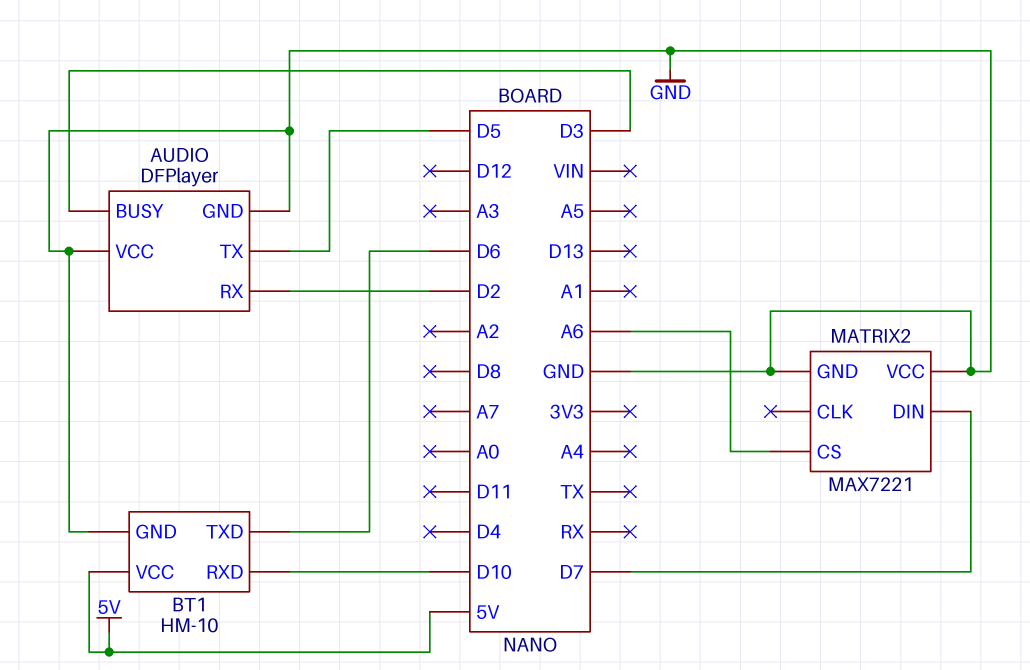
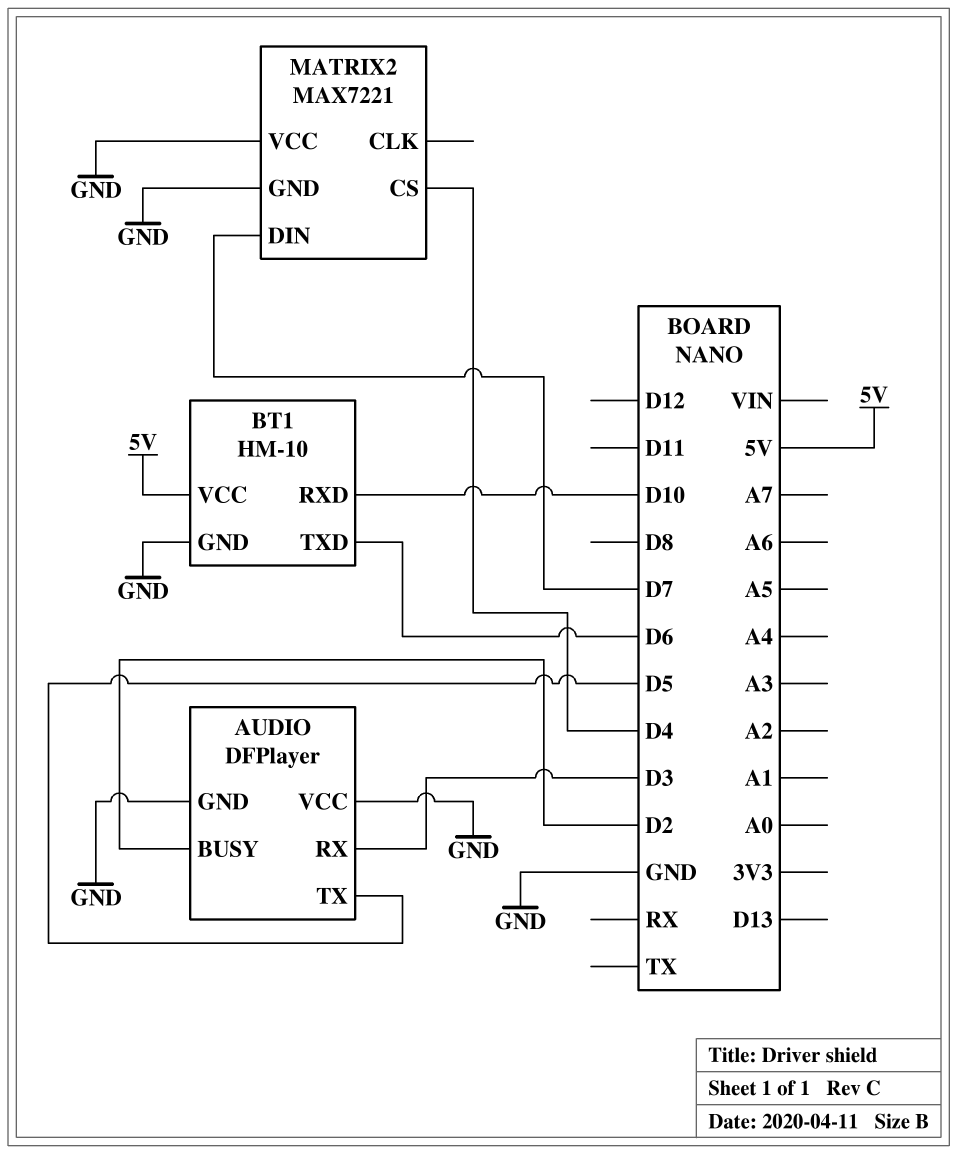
AUDIO pin BUSY: D3 -> D2
AUDIO pin RX: D2 -> D3
MATRIX2 pin CS: A6 -> D4

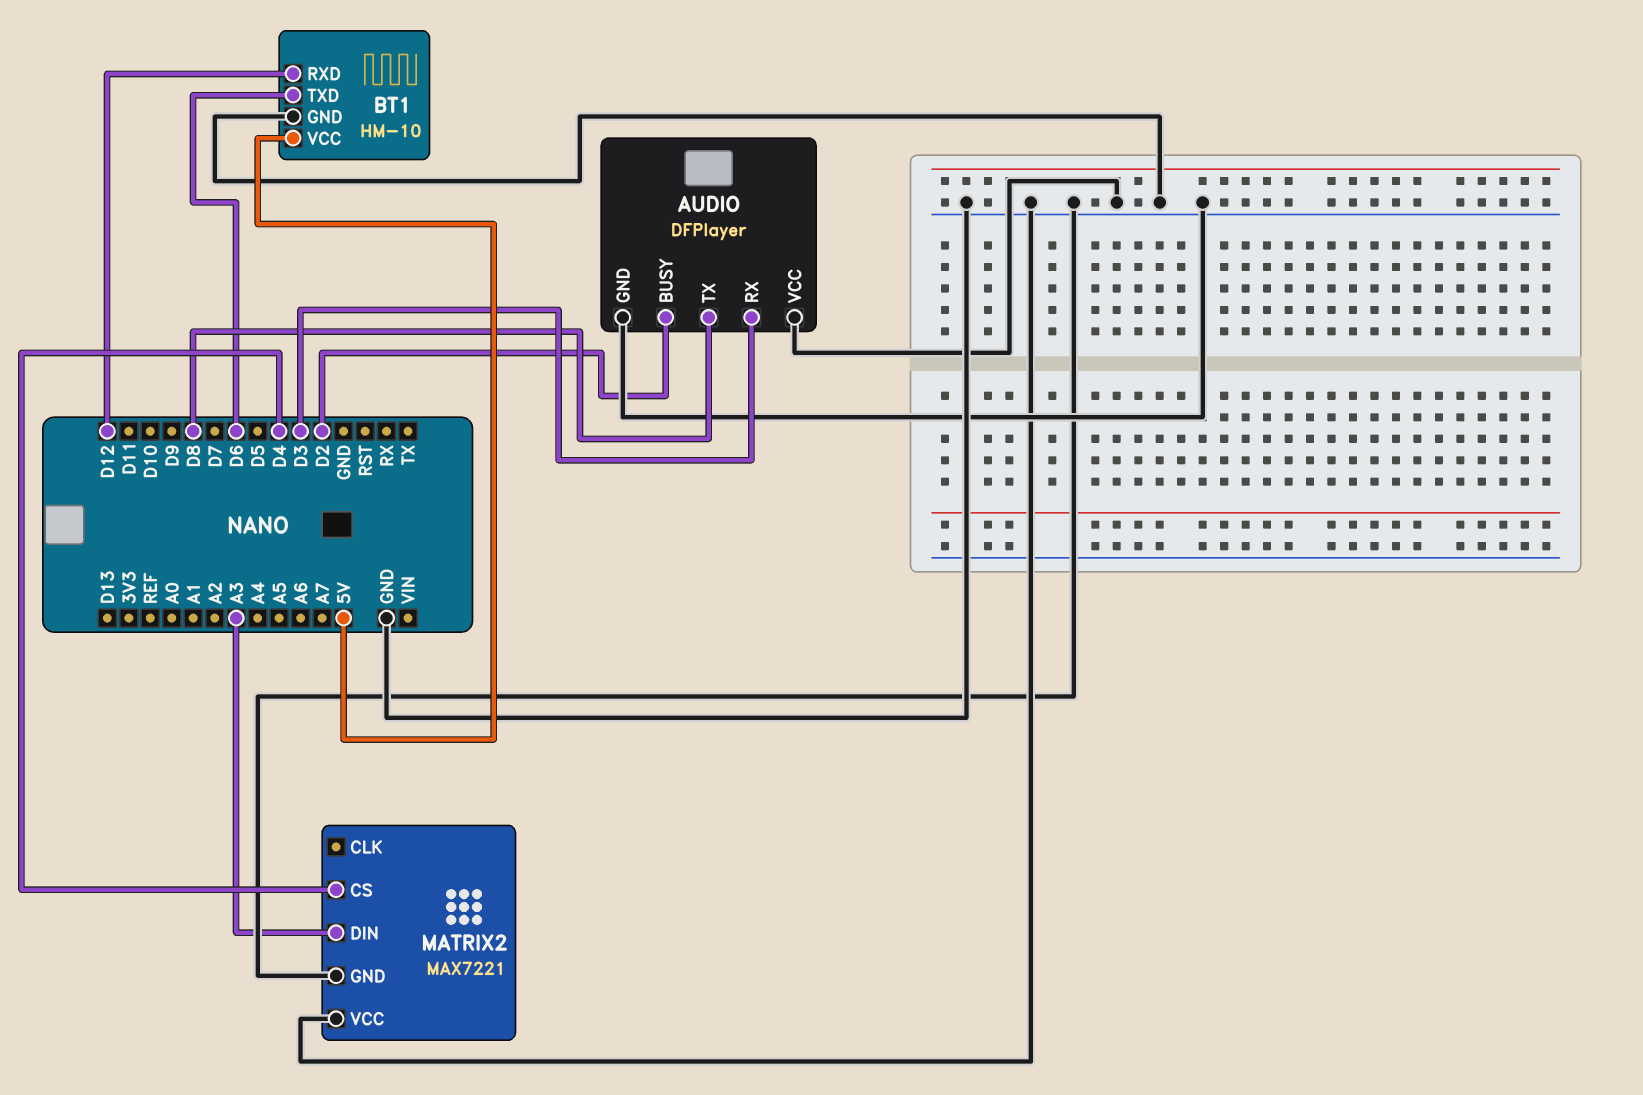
AUDIO pin TX: D5 -> D8
BT1 pin RXD: D10 -> D12
MATRIX2 pin DIN: D7 -> A3

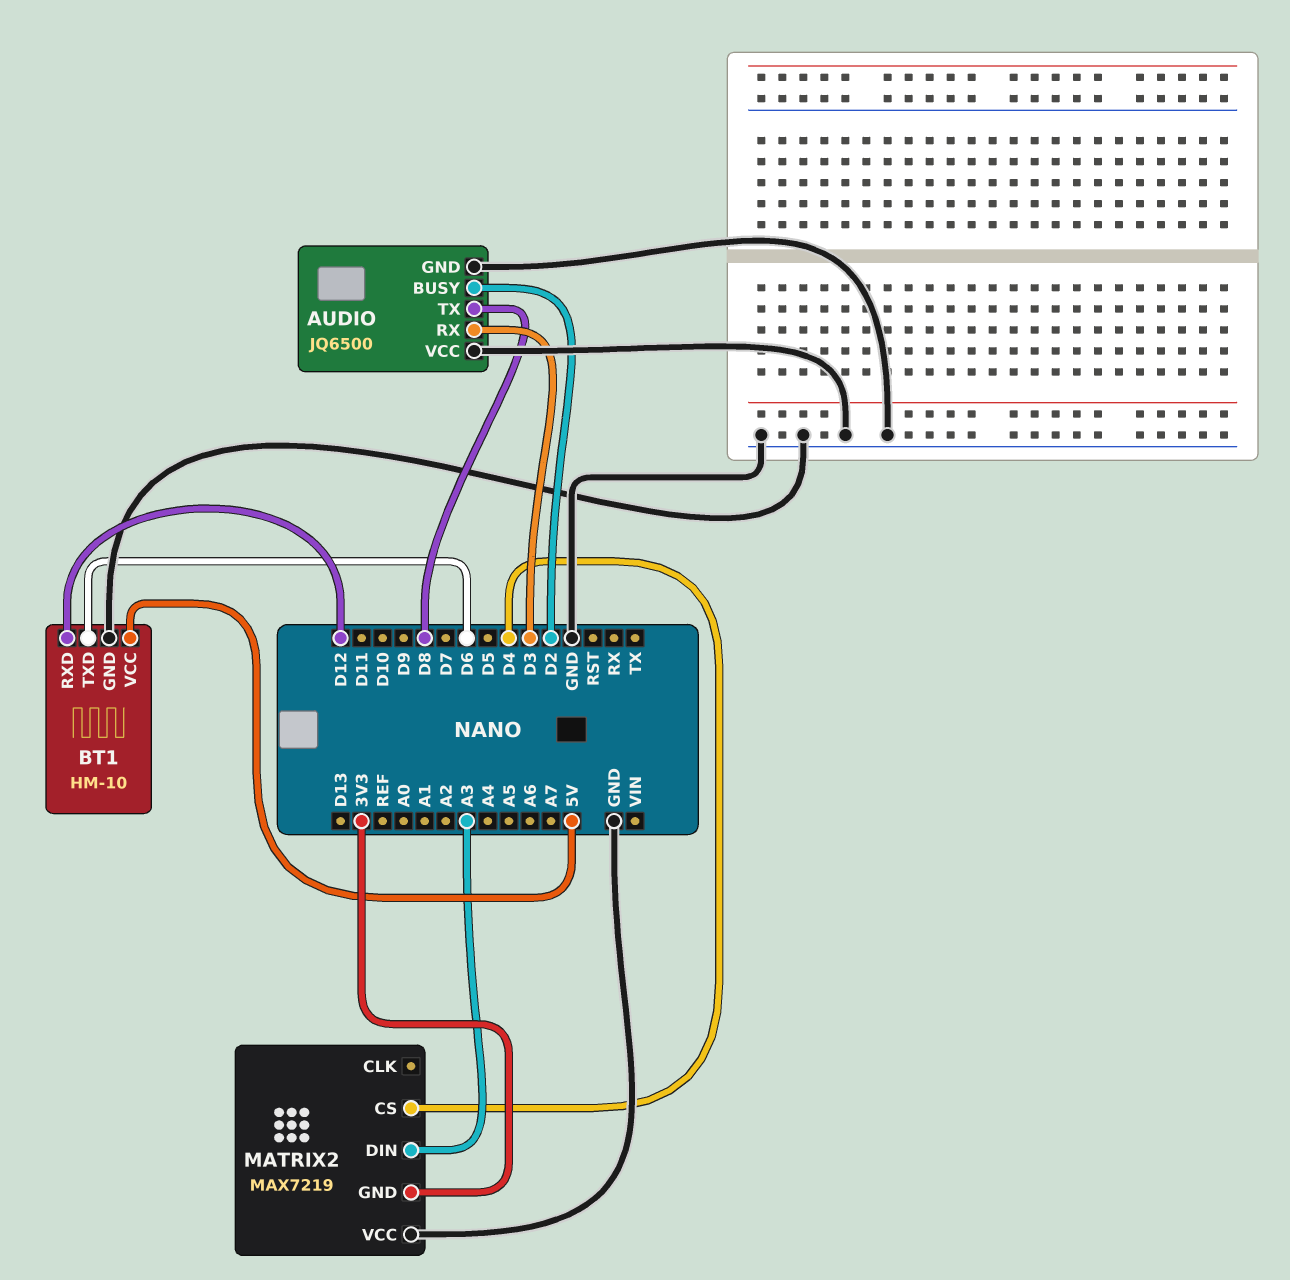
AUDIO: DFPlayer -> JQ6500
MATRIX2: MAX7221 -> MAX7219
MATRIX2 pin GND: GND -> 3V3

